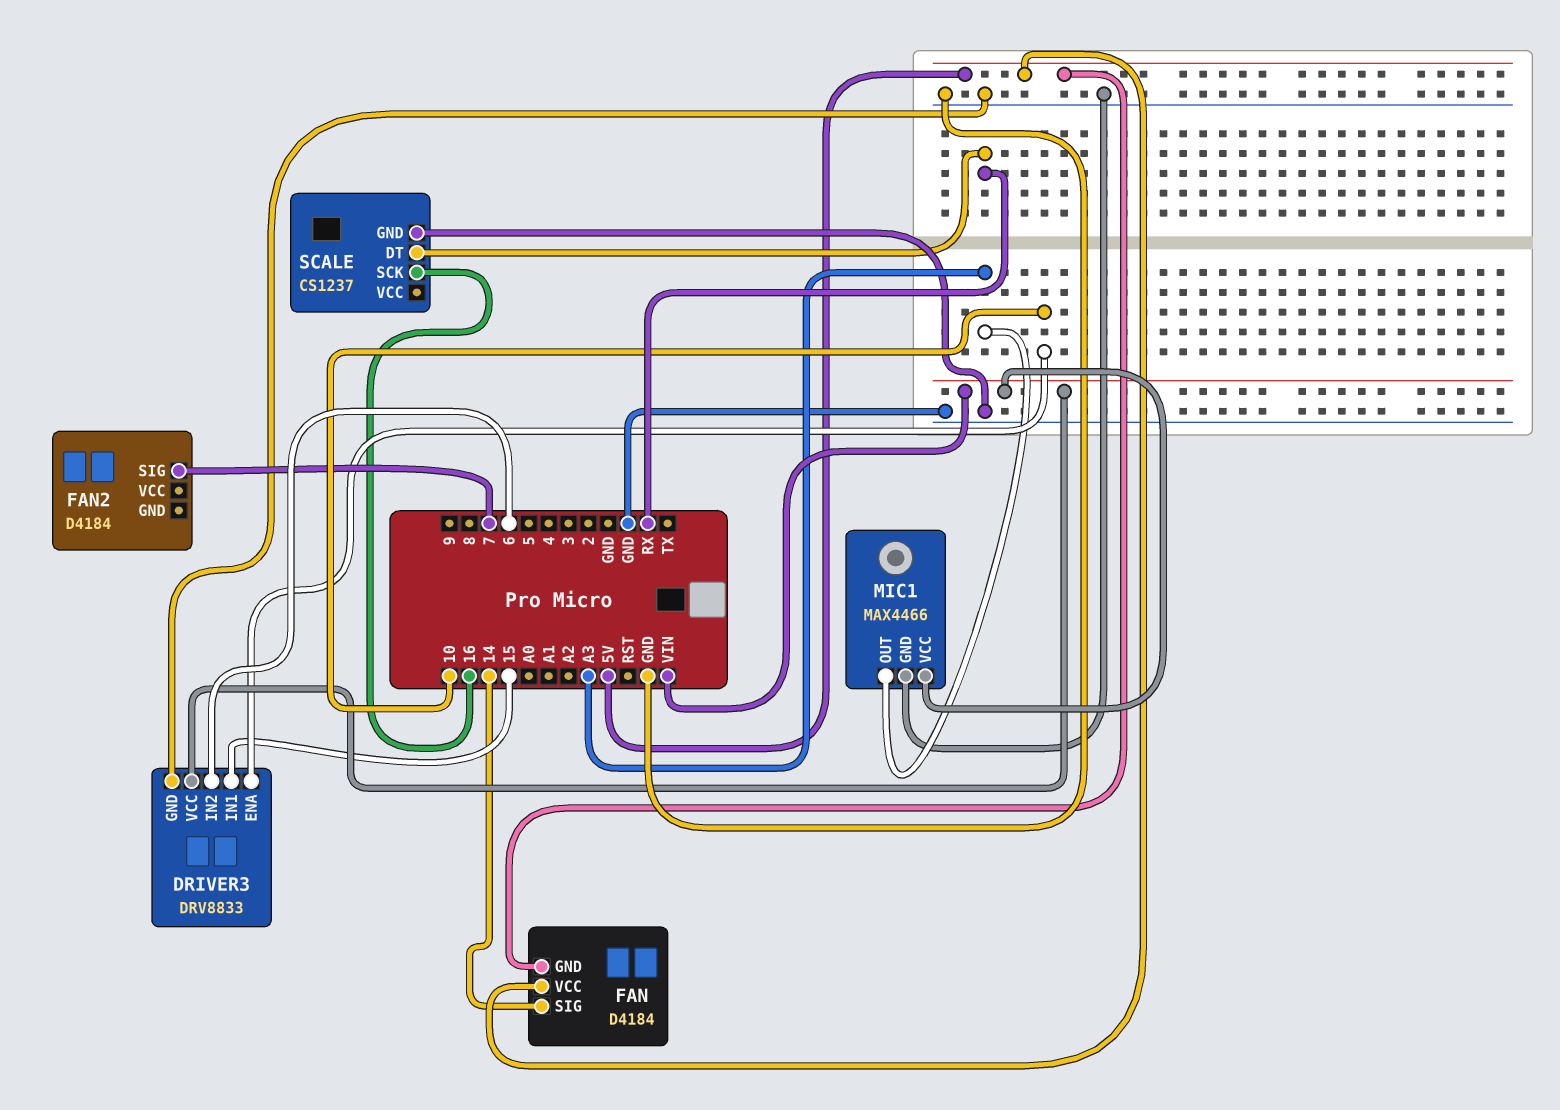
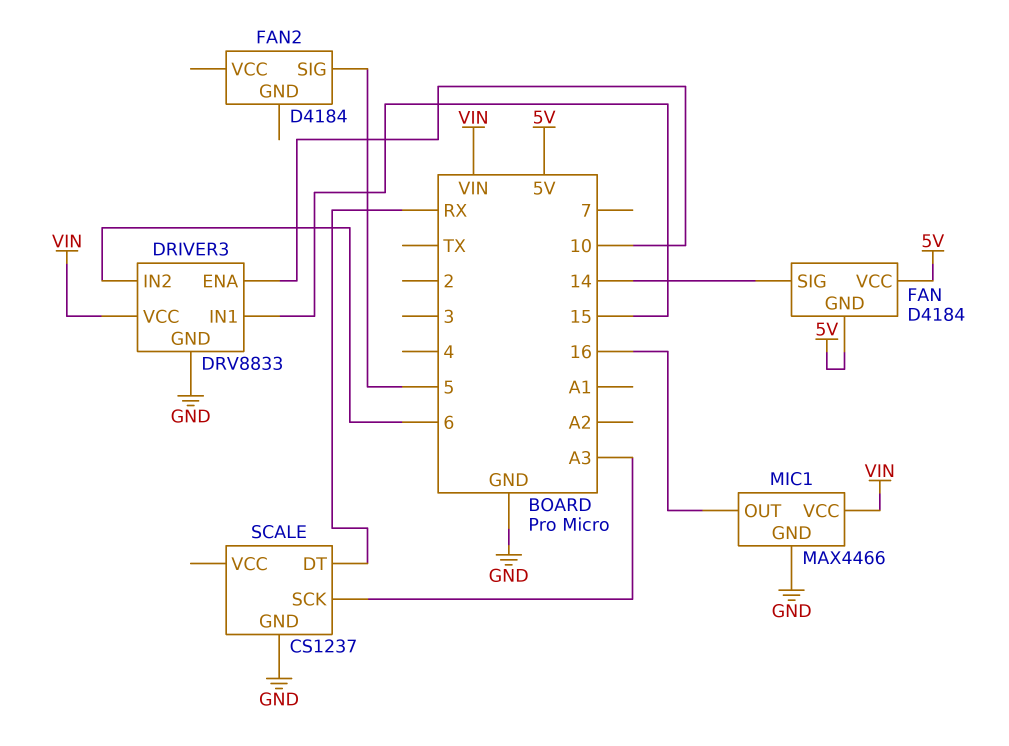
FAN2 pin SIG: 7 -> 5
MIC1 pin OUT: A3 -> 16
SCALE pin SCK: 16 -> A3

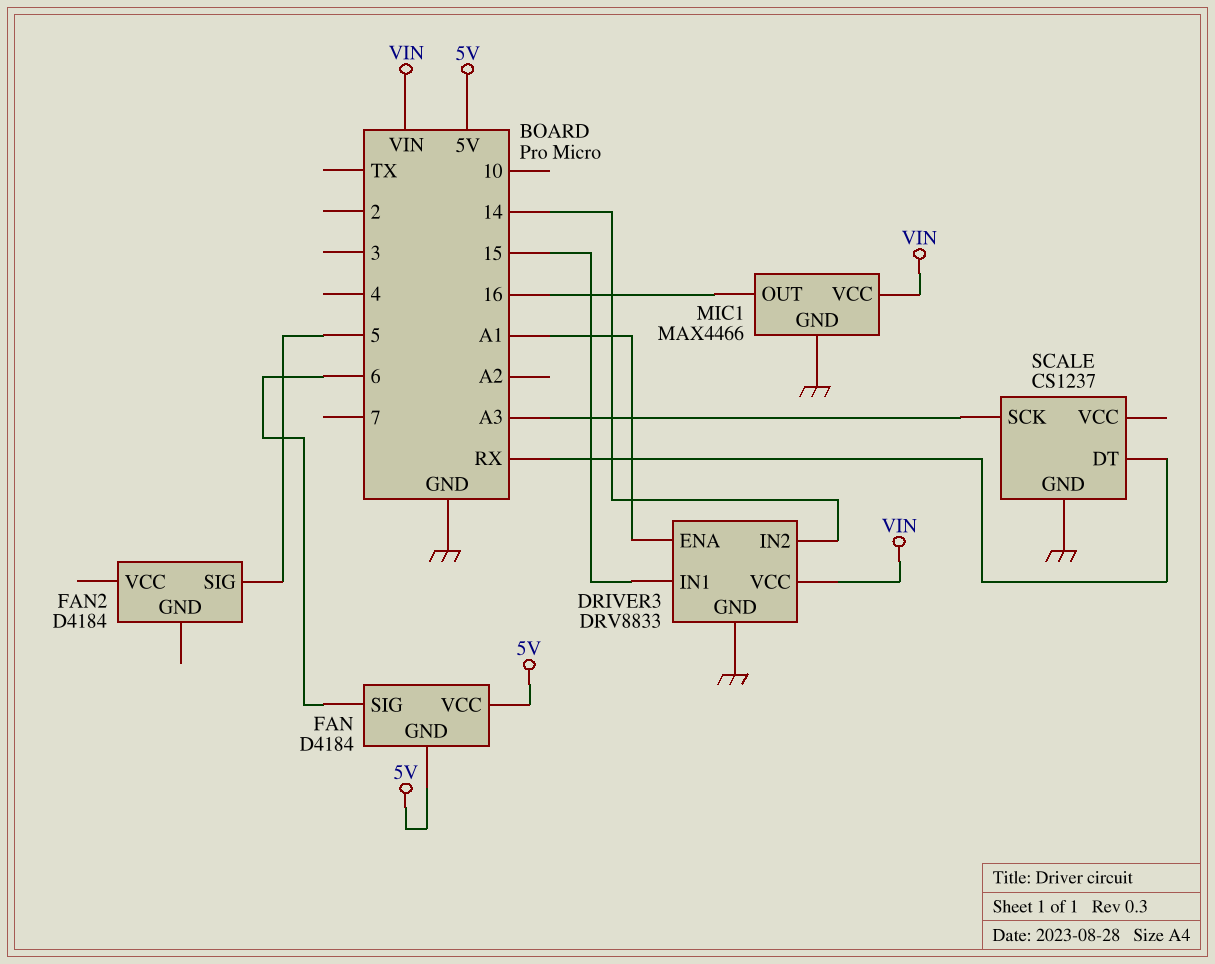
DRIVER3 pin ENA: 10 -> A1
DRIVER3 pin IN2: 6 -> 14
FAN pin SIG: 14 -> 6

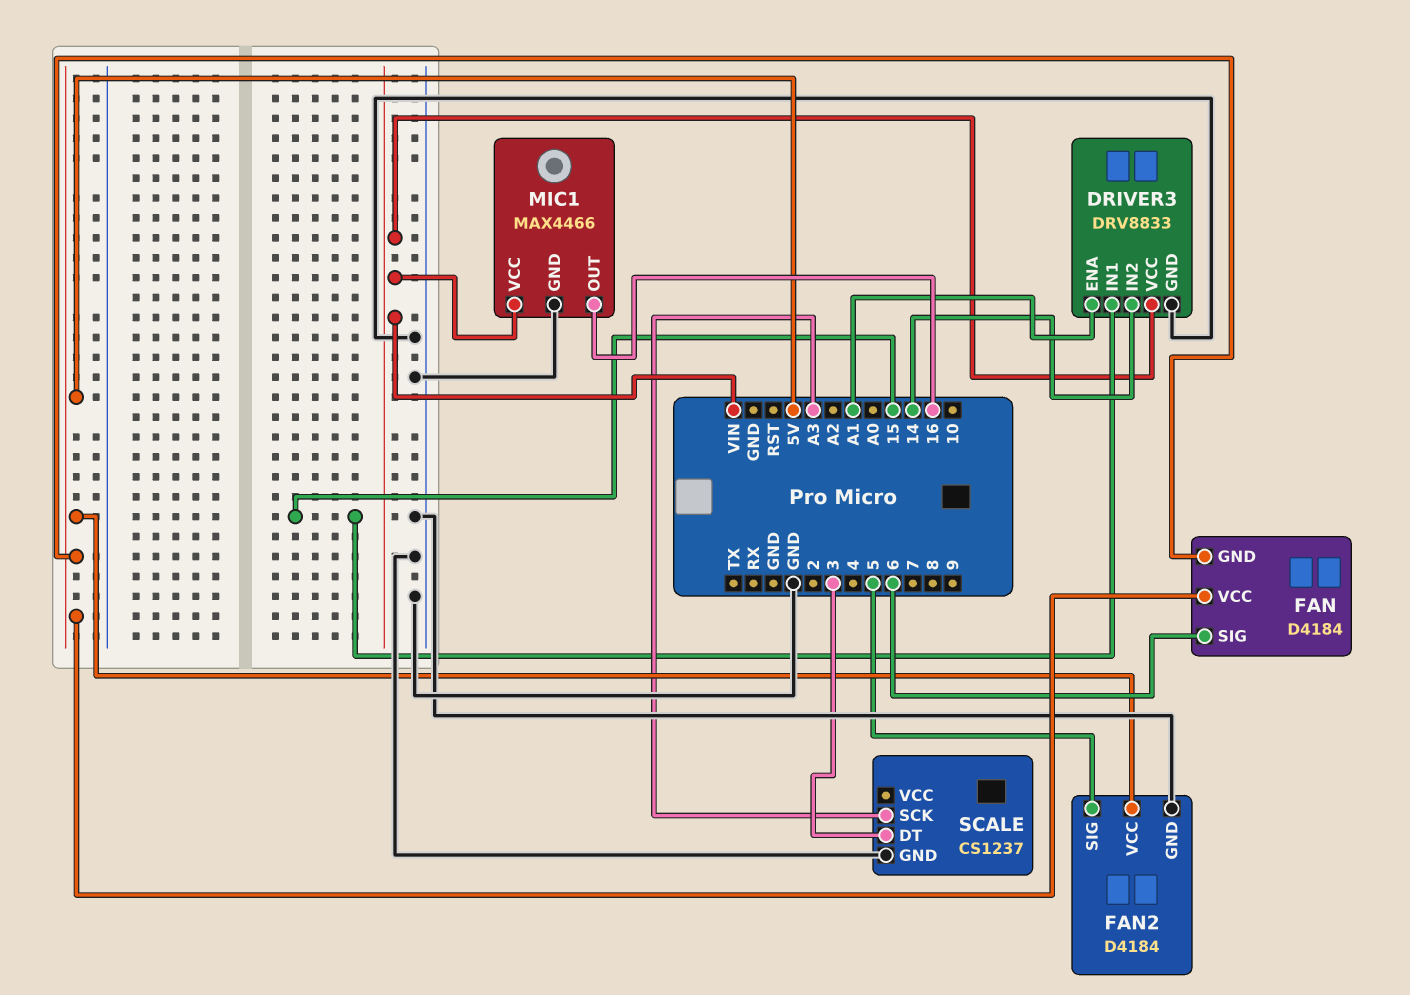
FAN2 pin GND: none -> GND
FAN2 pin VCC: none -> 5V
SCALE pin DT: RX -> 3

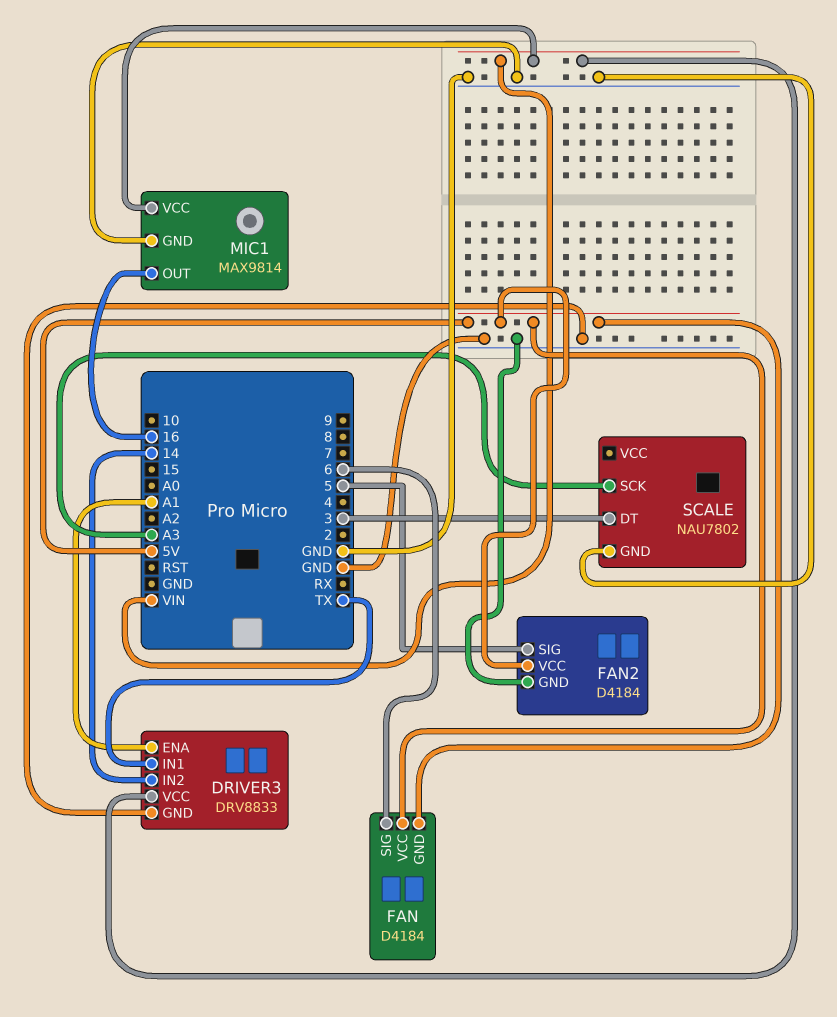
DRIVER3 pin IN1: 15 -> TX
MIC1: MAX4466 -> MAX9814
SCALE: CS1237 -> NAU7802

